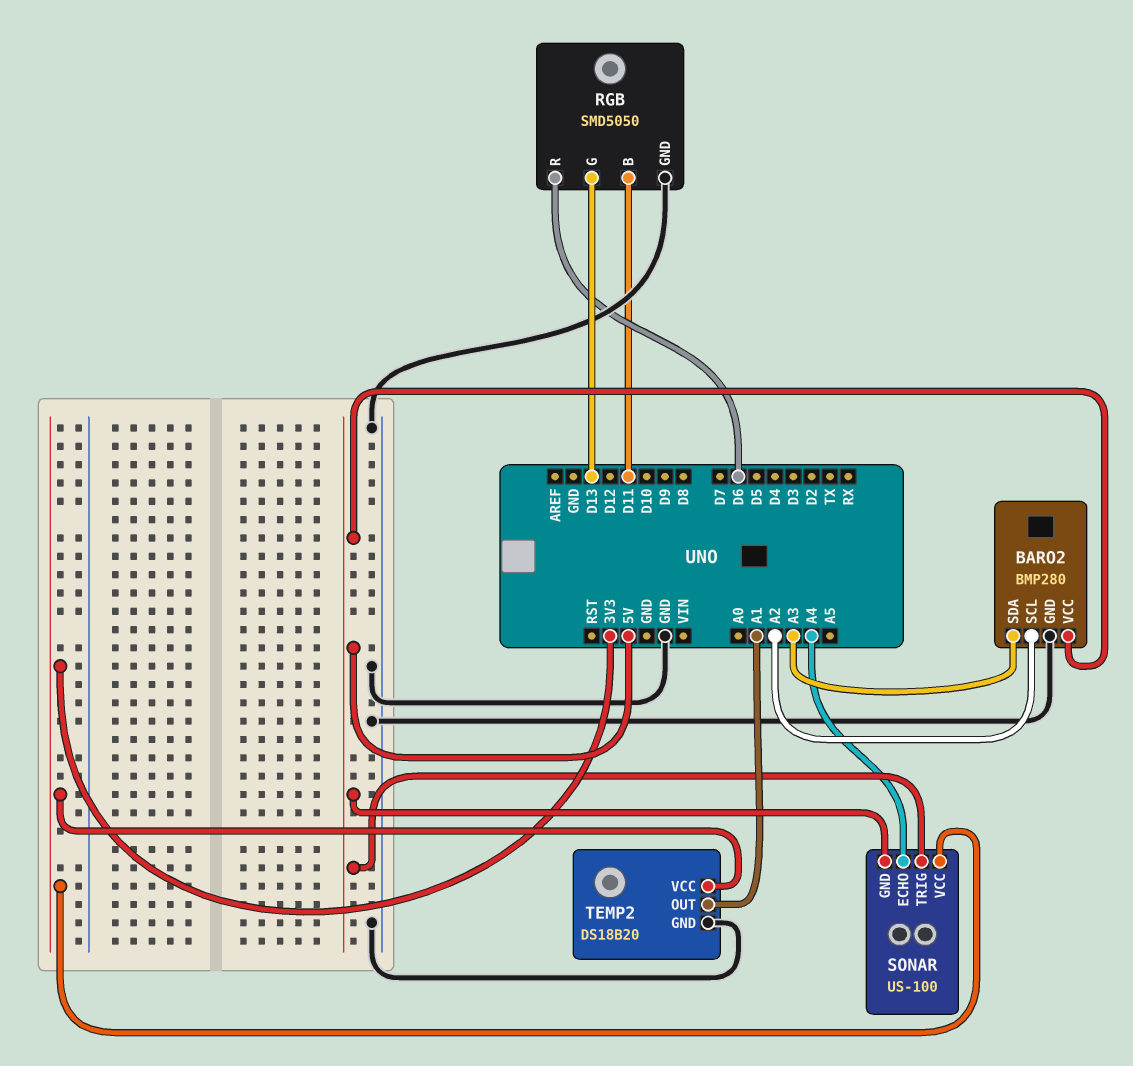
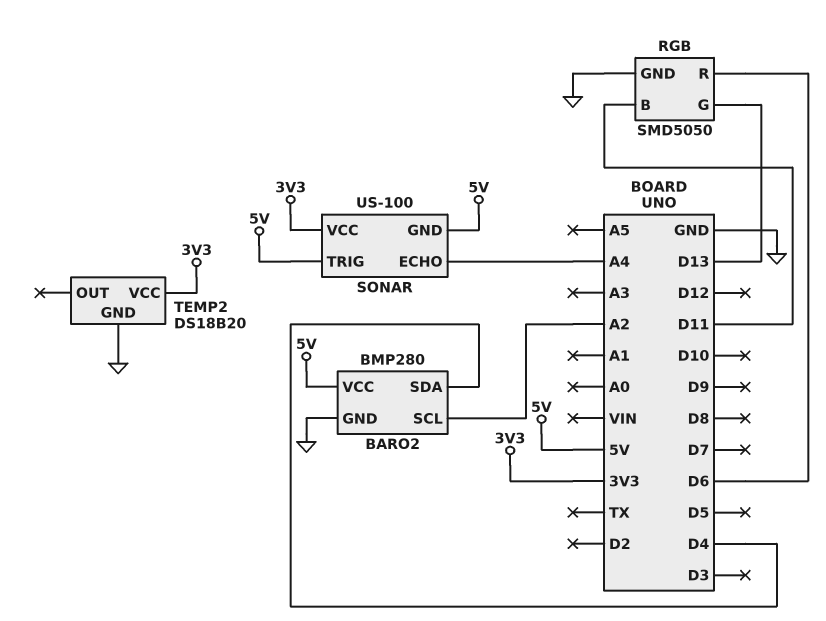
BARO2 pin SDA: A3 -> D4
TEMP2 pin OUT: A1 -> none

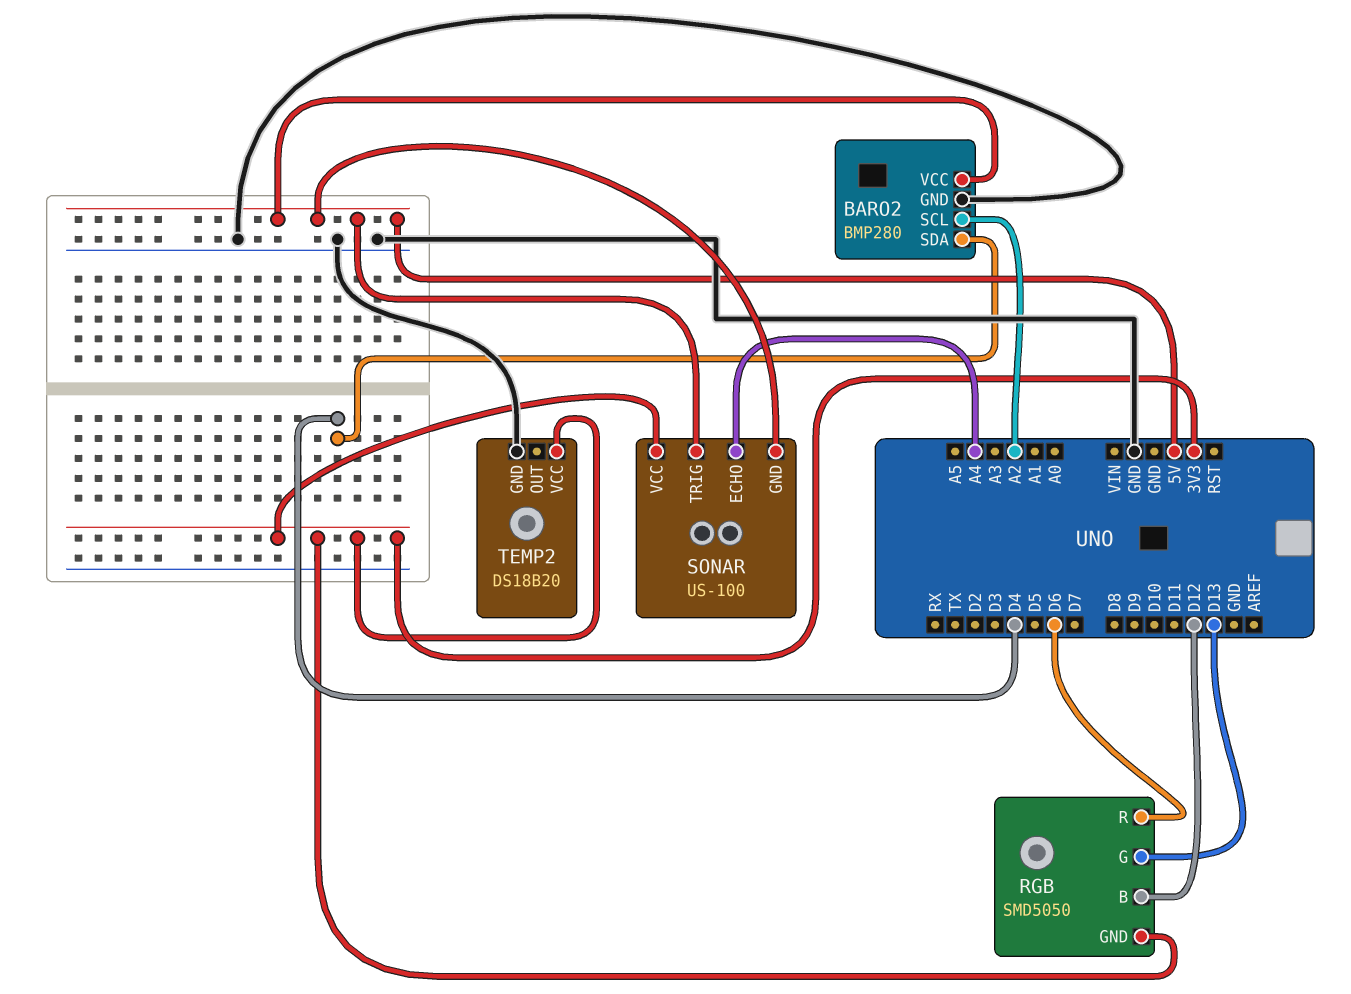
RGB pin B: D11 -> D12
RGB pin GND: GND -> 3V3

